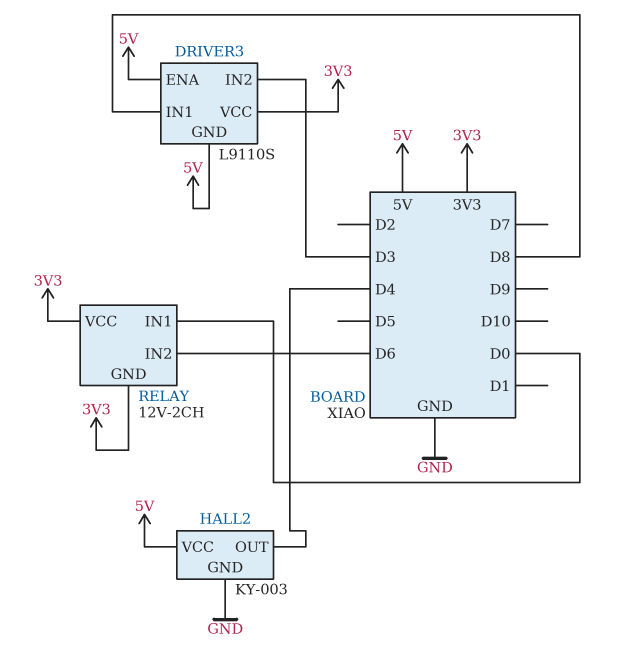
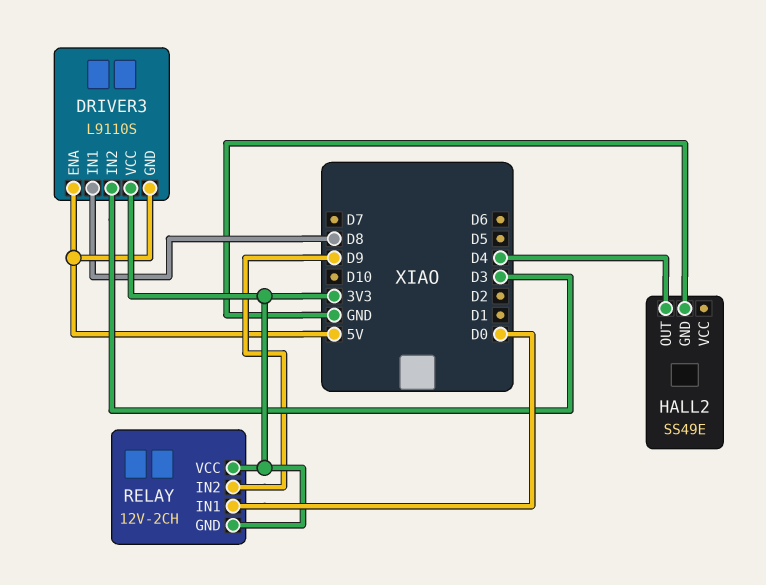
HALL2: KY-003 -> SS49E
HALL2 pin VCC: 5V -> none
RELAY pin IN2: D6 -> D9

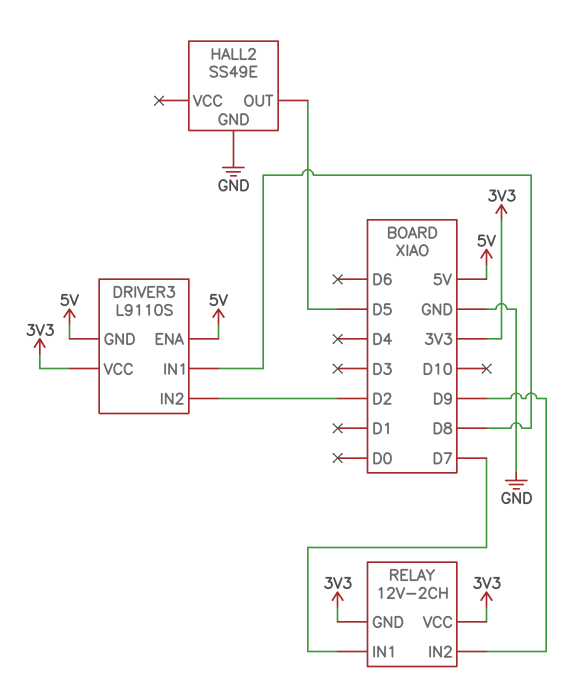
DRIVER3 pin IN2: D3 -> D2
HALL2 pin OUT: D4 -> D5
RELAY pin IN1: D0 -> D7

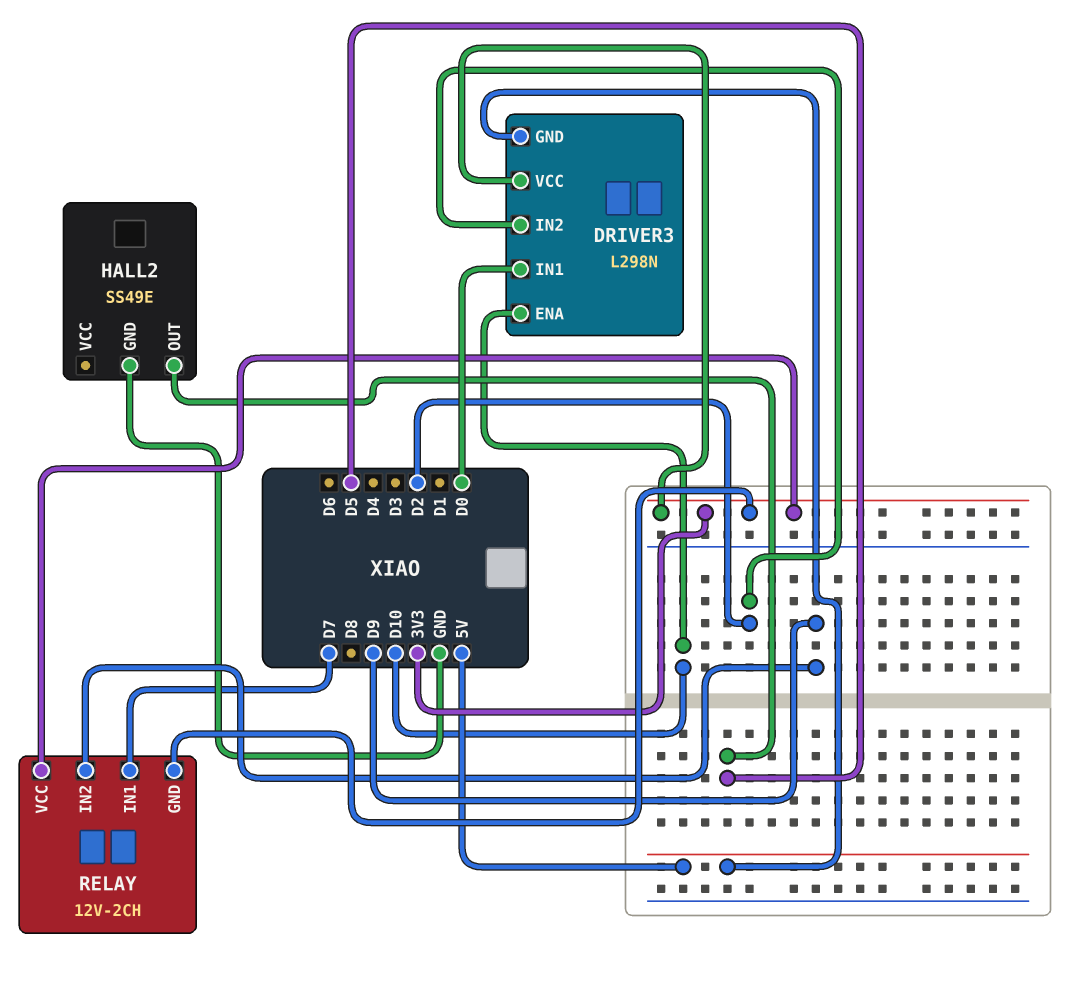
DRIVER3: L9110S -> L298N
DRIVER3 pin ENA: 5V -> D10
DRIVER3 pin IN1: D8 -> D0

